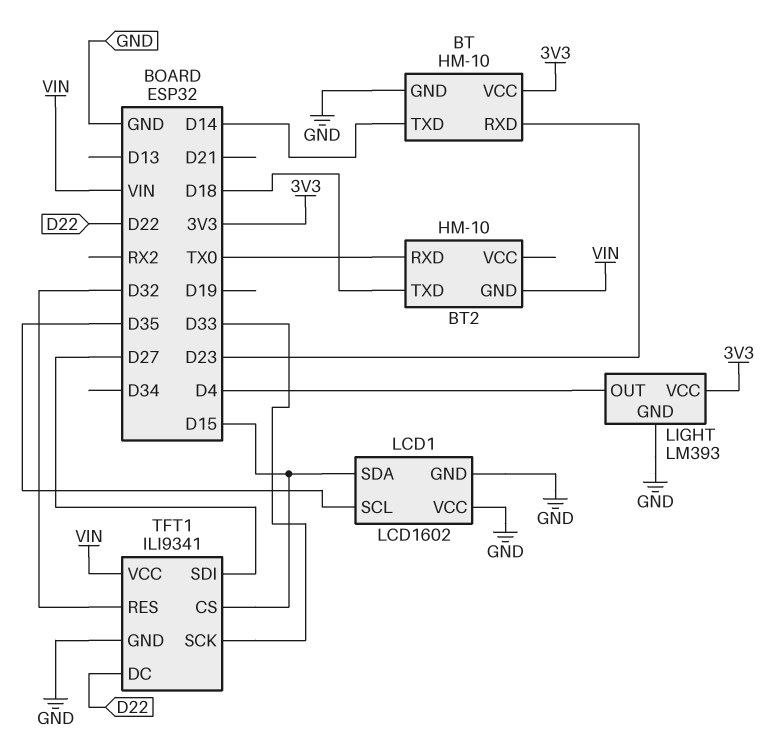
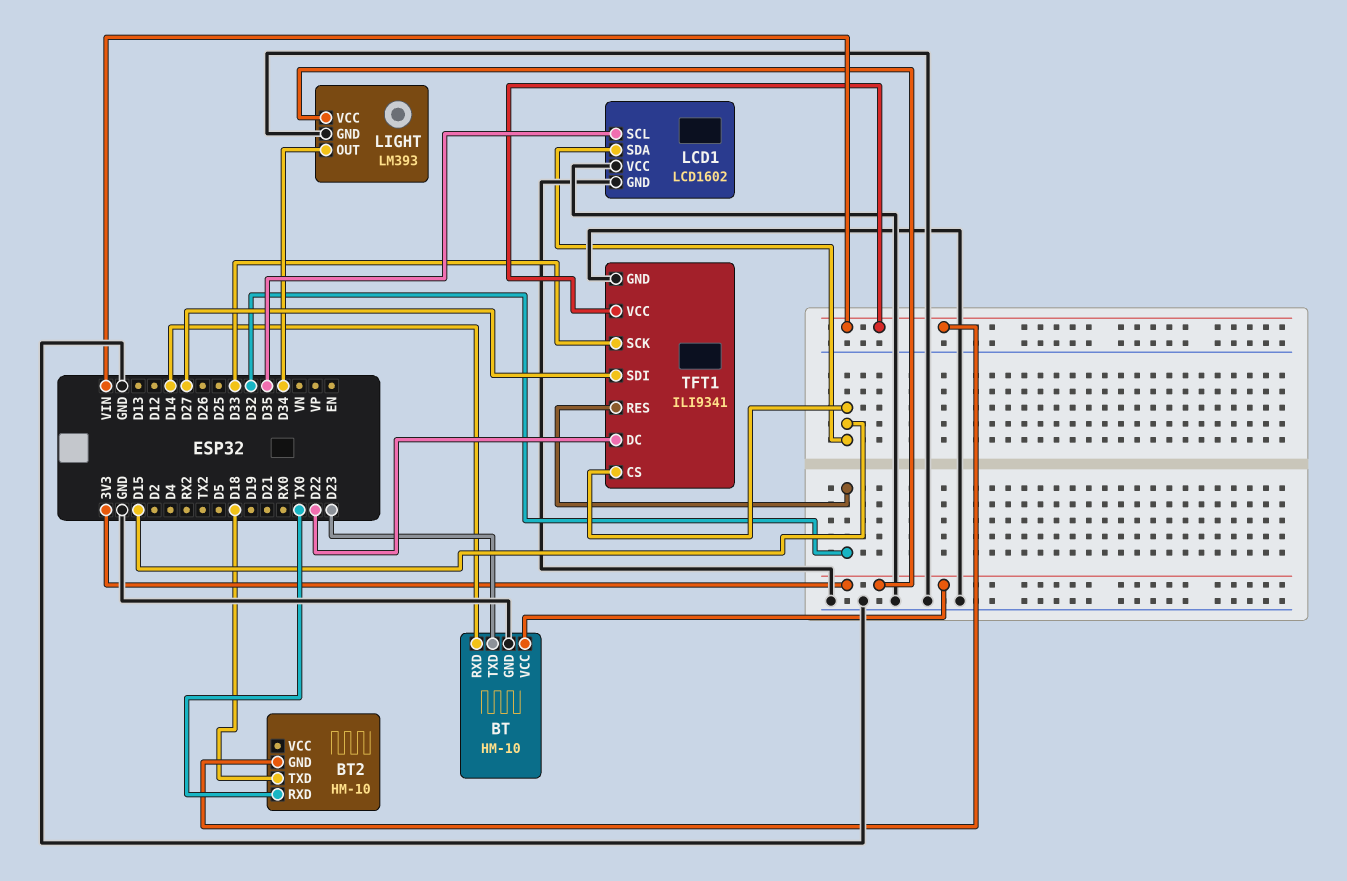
BT pin RXD: D23 -> D14
BT pin TXD: D14 -> D23
LIGHT pin OUT: D4 -> D34

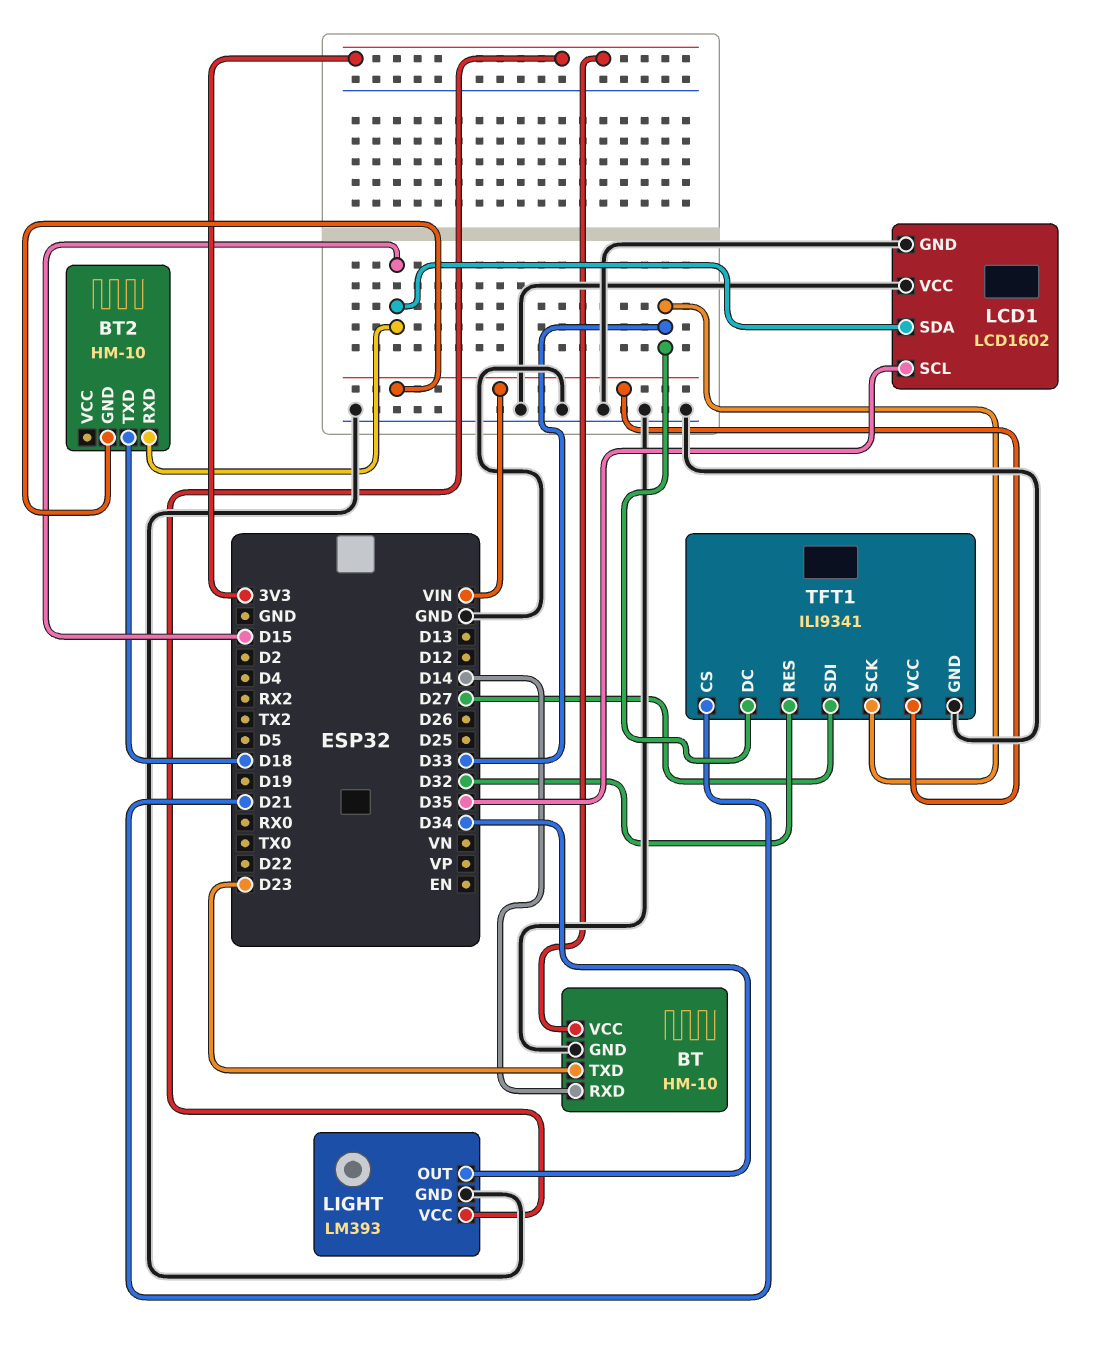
BT2 pin RXD: TX0 -> D15
TFT1 pin CS: D15 -> D21
TFT1 pin DC: D22 -> D33

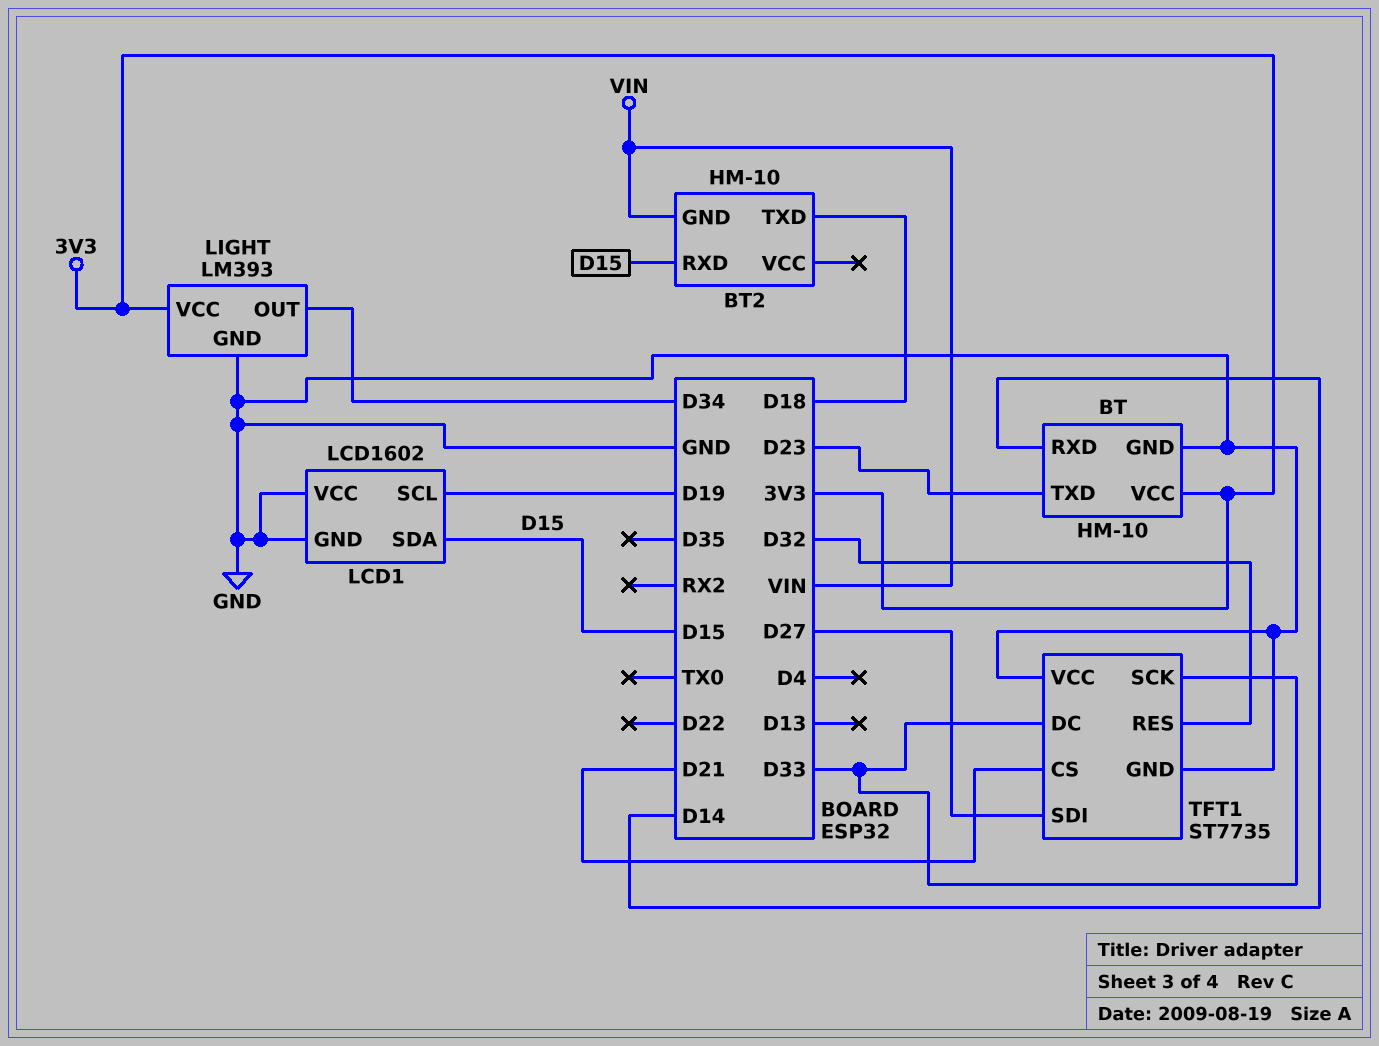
LCD1 pin SCL: D35 -> D19
TFT1: ILI9341 -> ST7735
TFT1 pin VCC: VIN -> GND

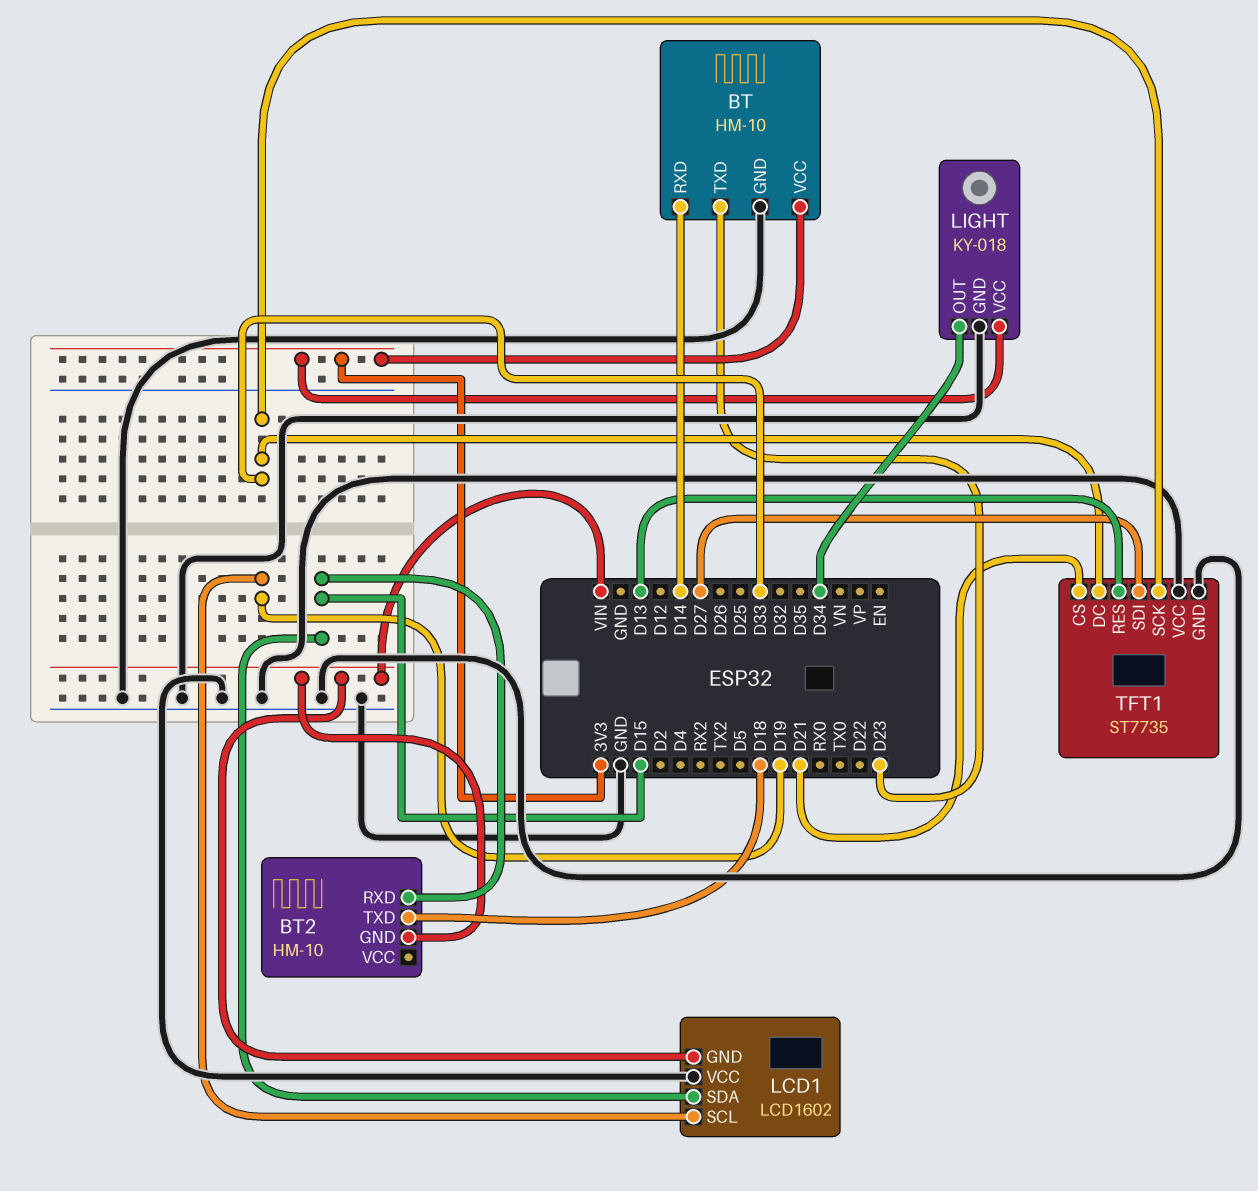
LCD1 pin GND: GND -> VIN
LIGHT: LM393 -> KY-018
TFT1 pin RES: D32 -> D13

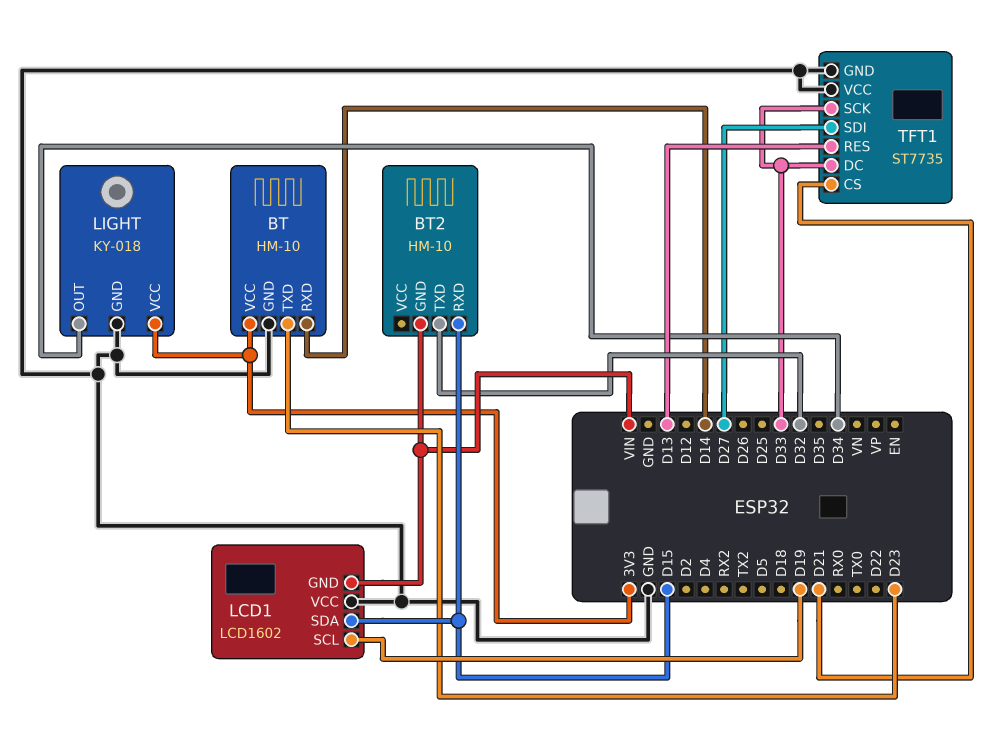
BT2 pin TXD: D18 -> D32

